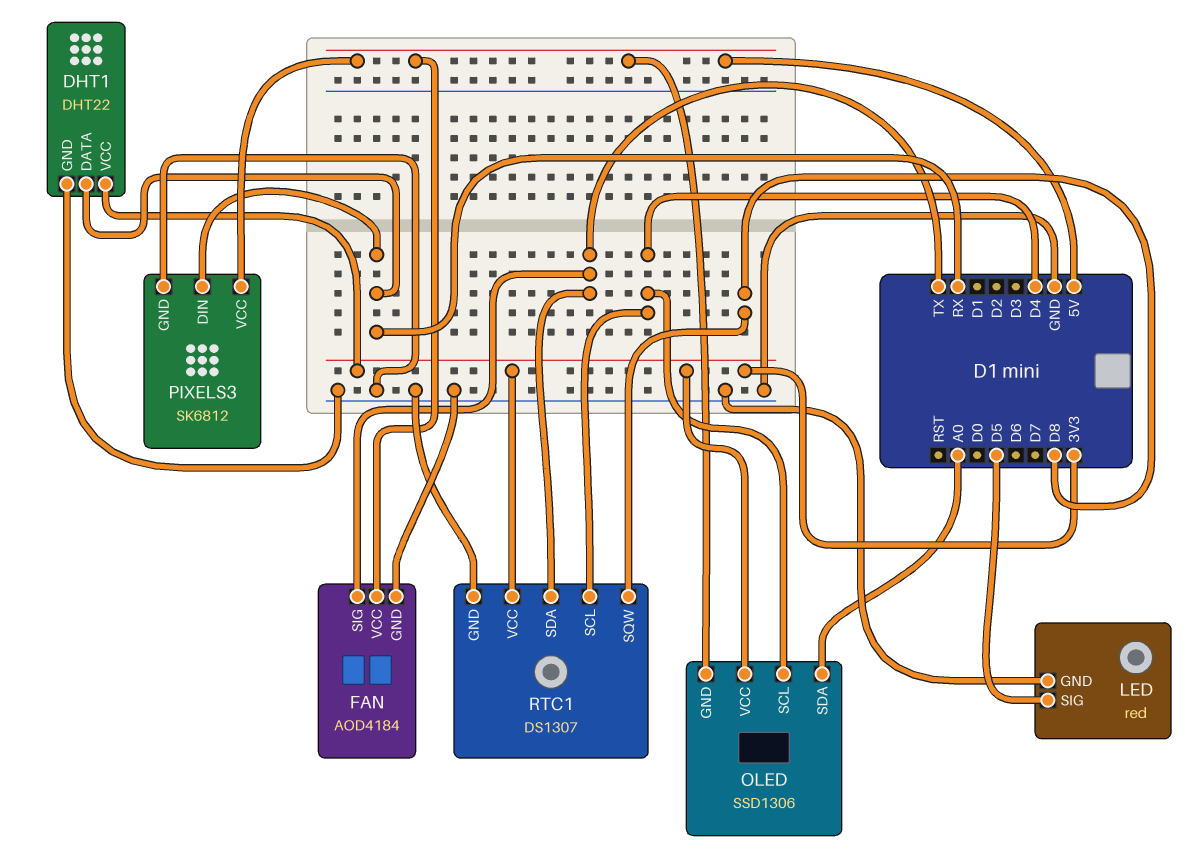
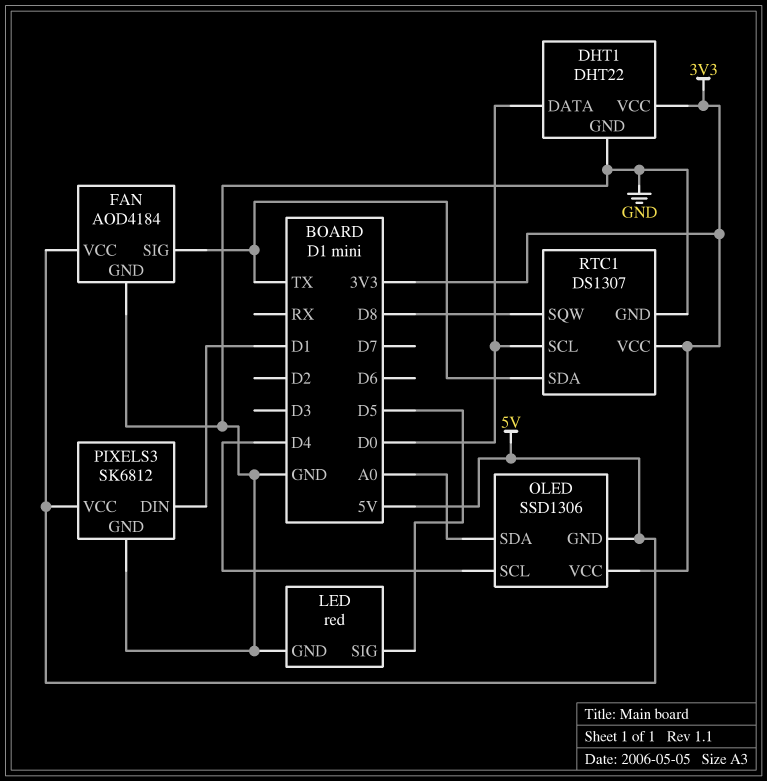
DHT1 pin DATA: RX -> D0
PIXELS3 pin DIN: RX -> D1
RTC1 pin SCL: D4 -> D0

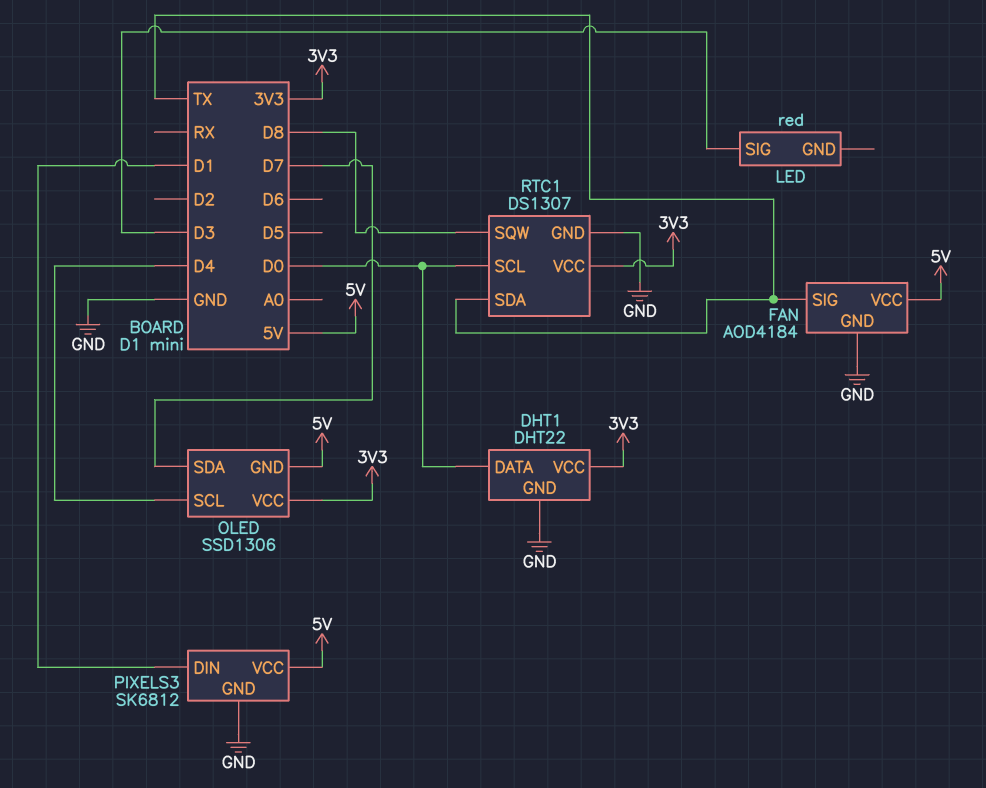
LED pin GND: GND -> none
LED pin SIG: D5 -> D3
OLED pin SDA: A0 -> D7

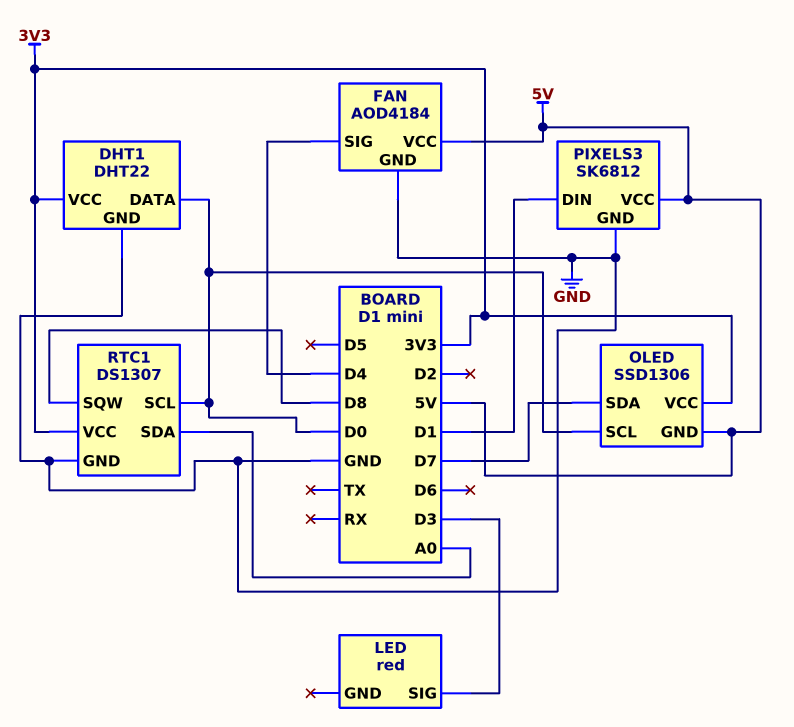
FAN pin SIG: TX -> D4
OLED pin SCL: D4 -> D0
RTC1 pin SDA: TX -> A0

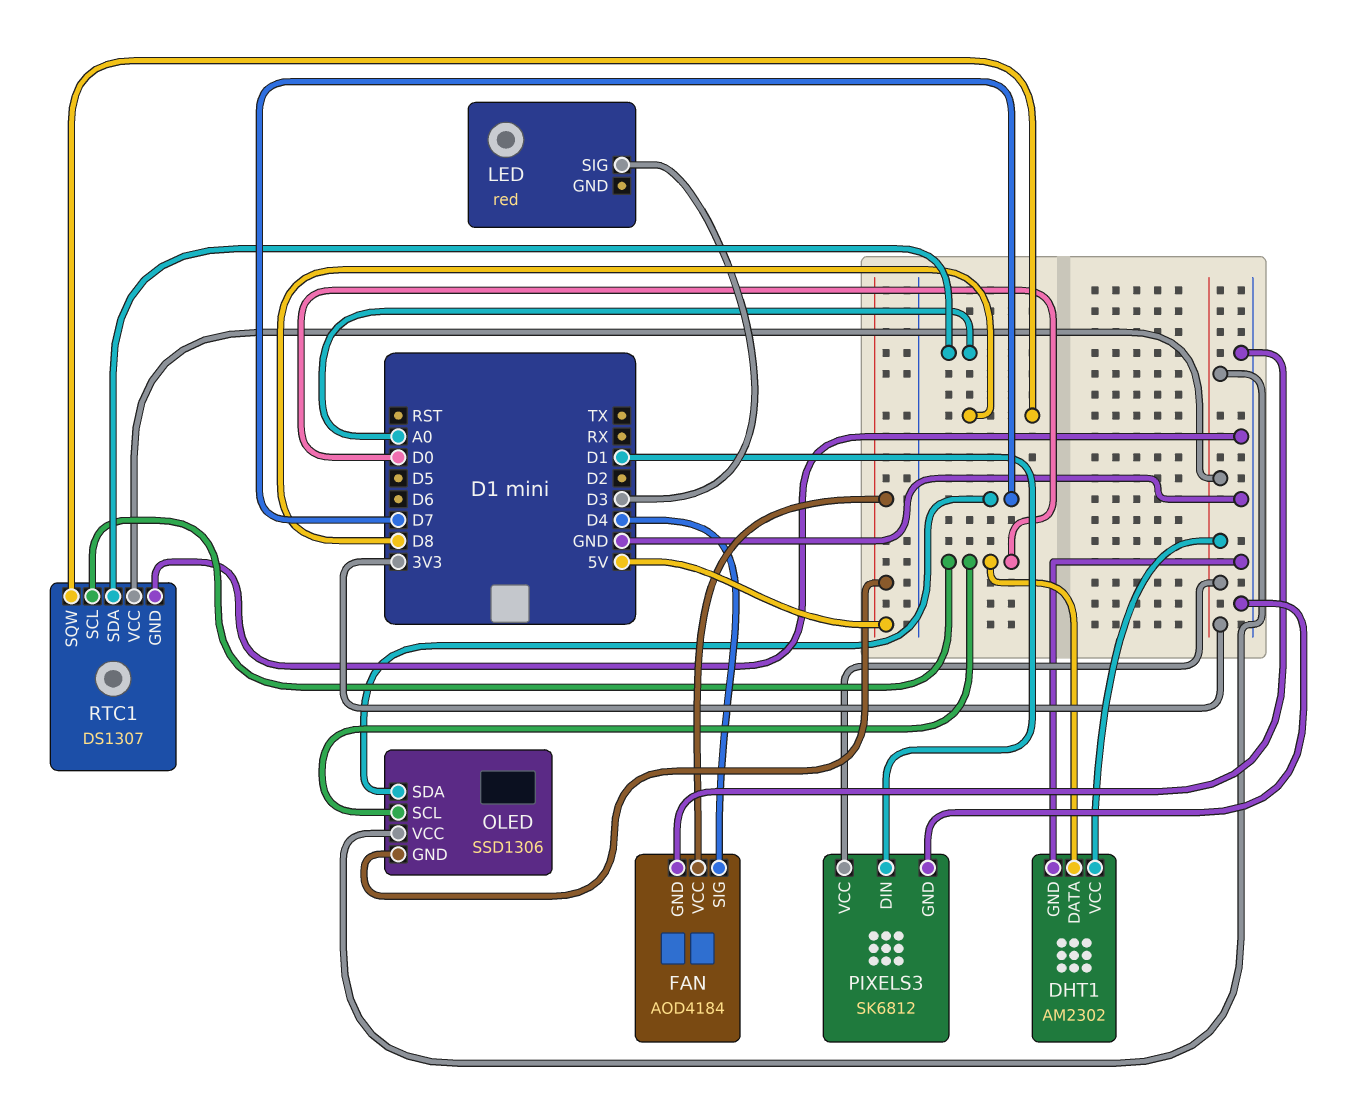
DHT1: DHT22 -> AM2302
PIXELS3 pin VCC: 5V -> 3V3

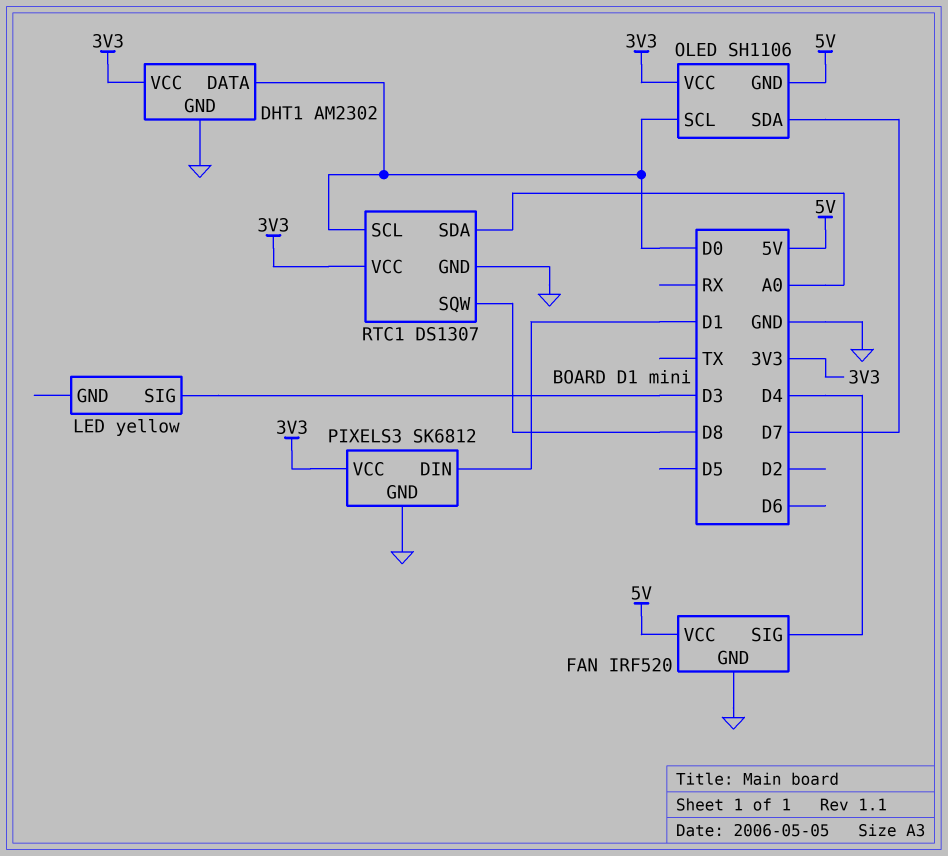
FAN: AOD4184 -> IRF520
LED: red -> yellow
OLED: SSD1306 -> SH1106

